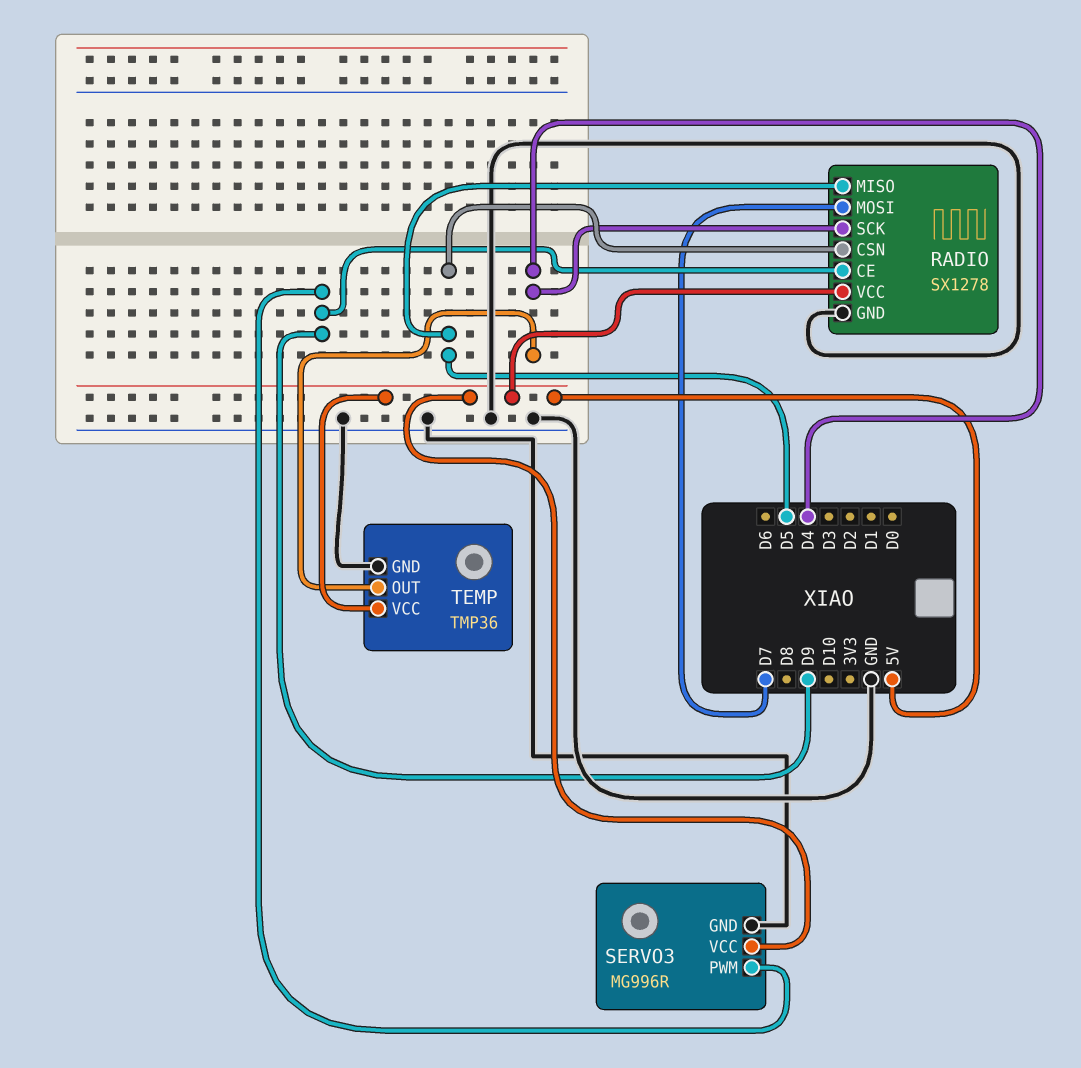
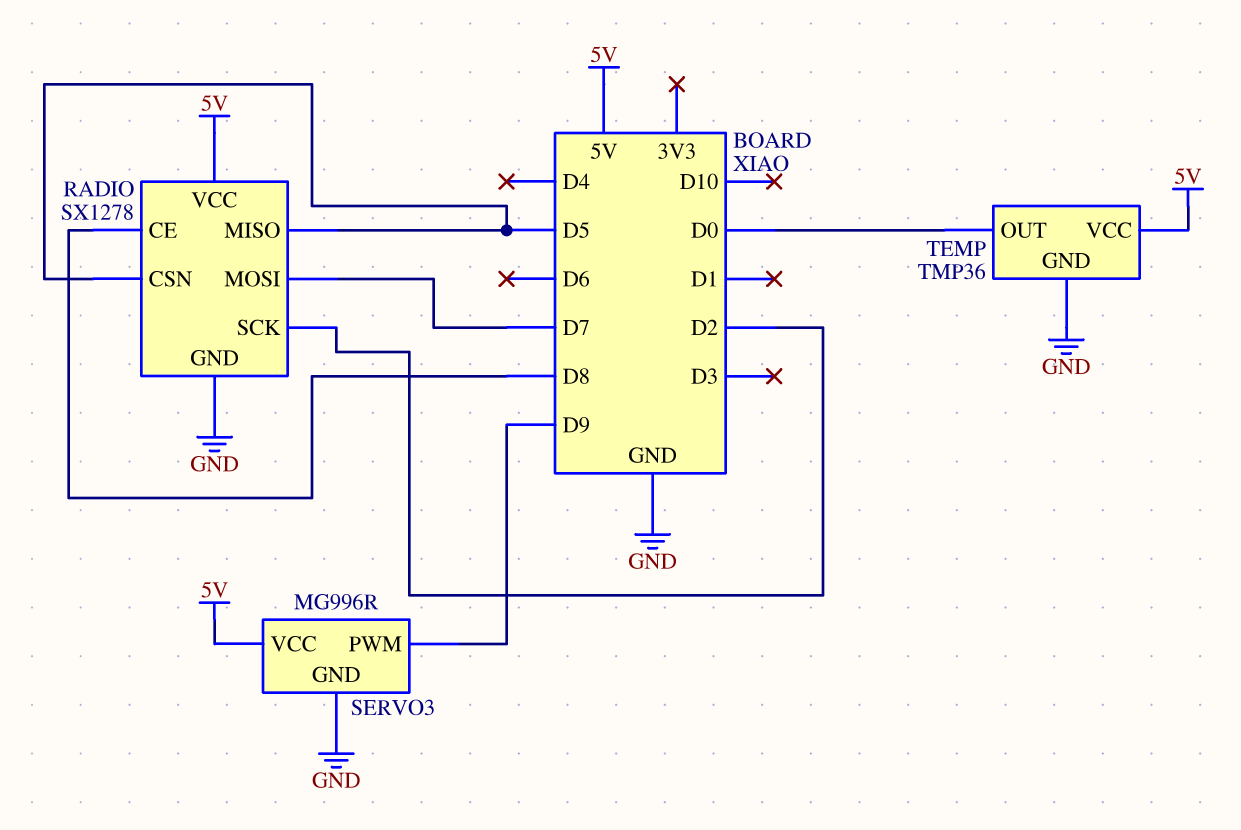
RADIO pin CE: D9 -> D8
RADIO pin SCK: D4 -> D2
TEMP pin OUT: D4 -> D0

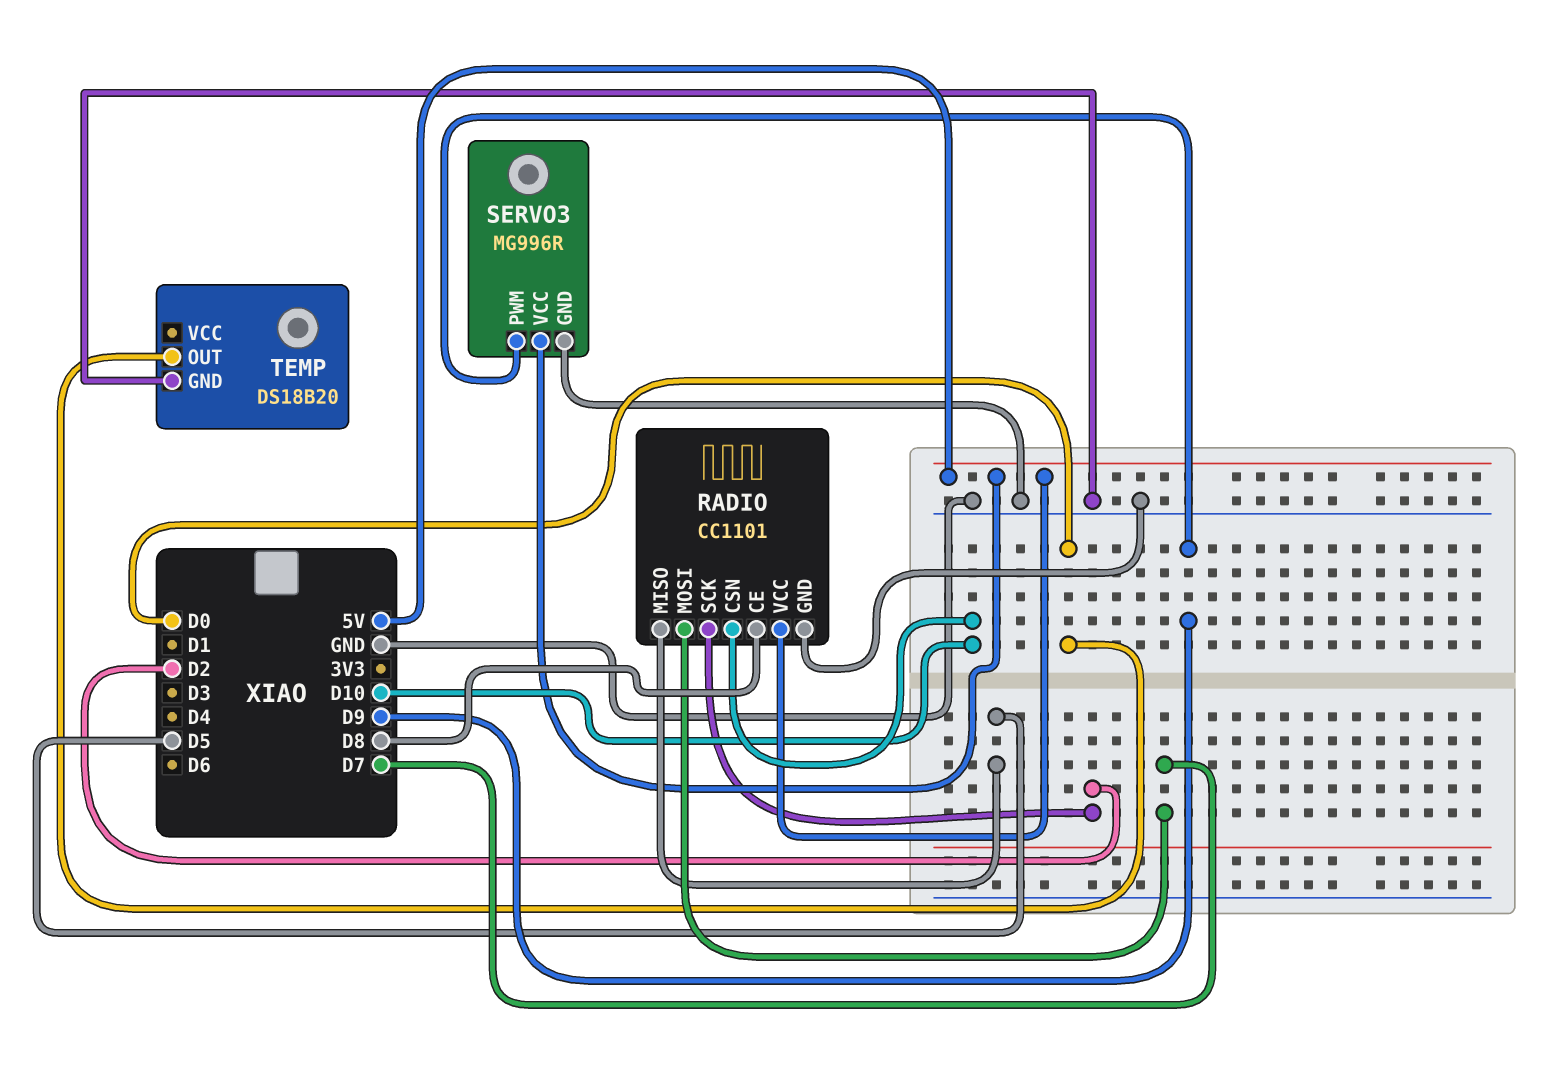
RADIO: SX1278 -> CC1101
RADIO pin CSN: D5 -> D10
TEMP: TMP36 -> DS18B20
TEMP pin VCC: 5V -> none

